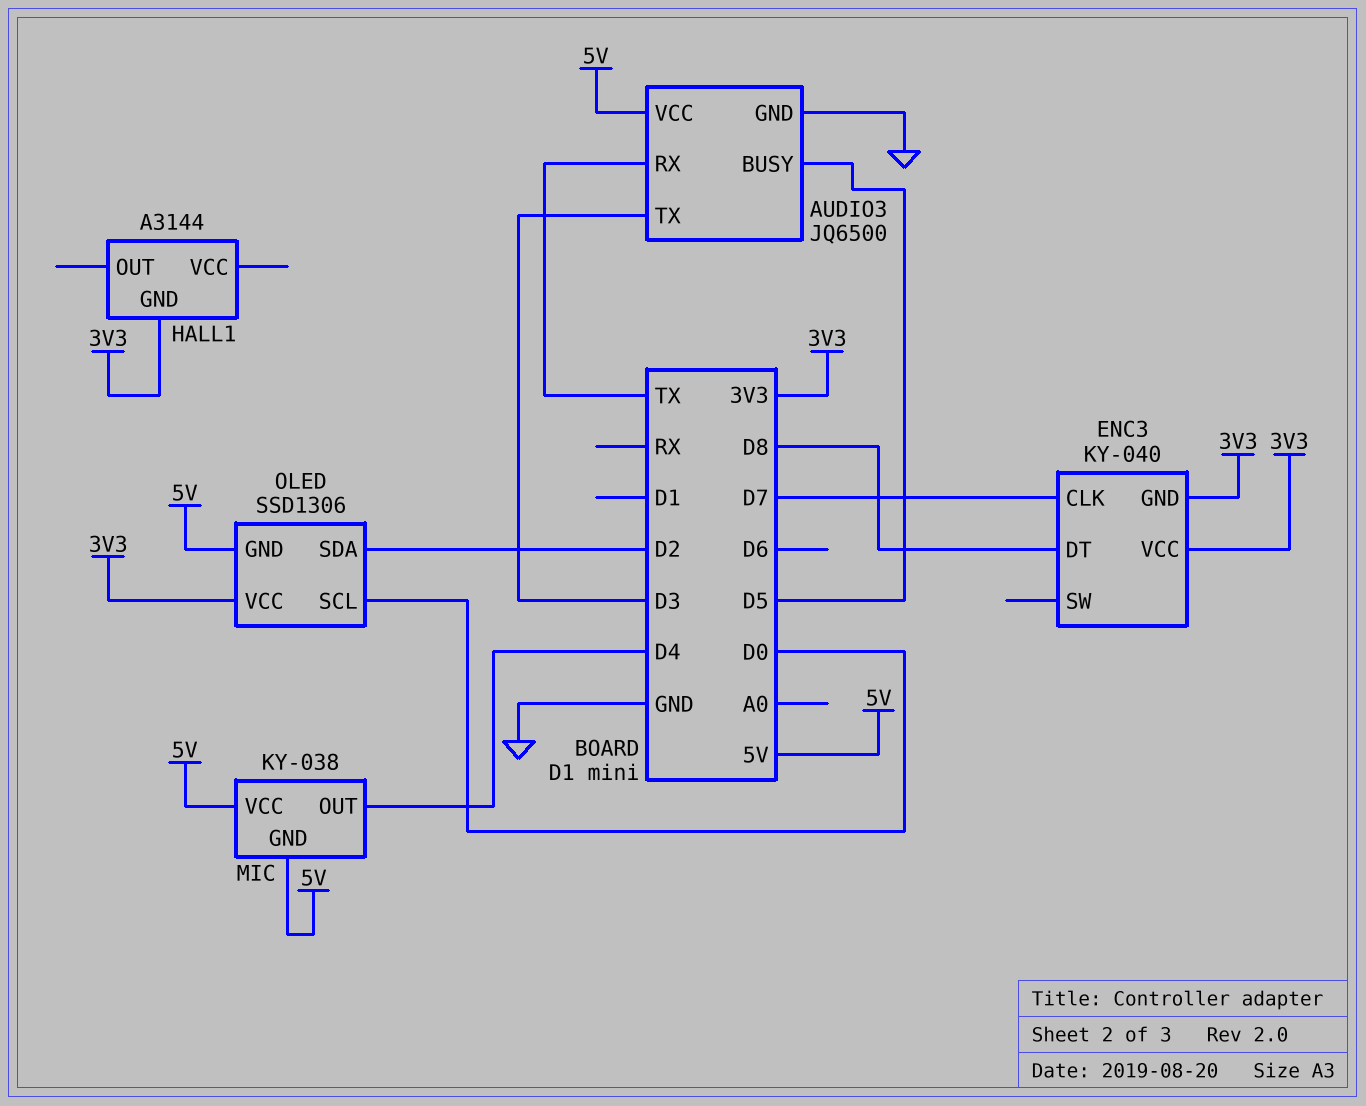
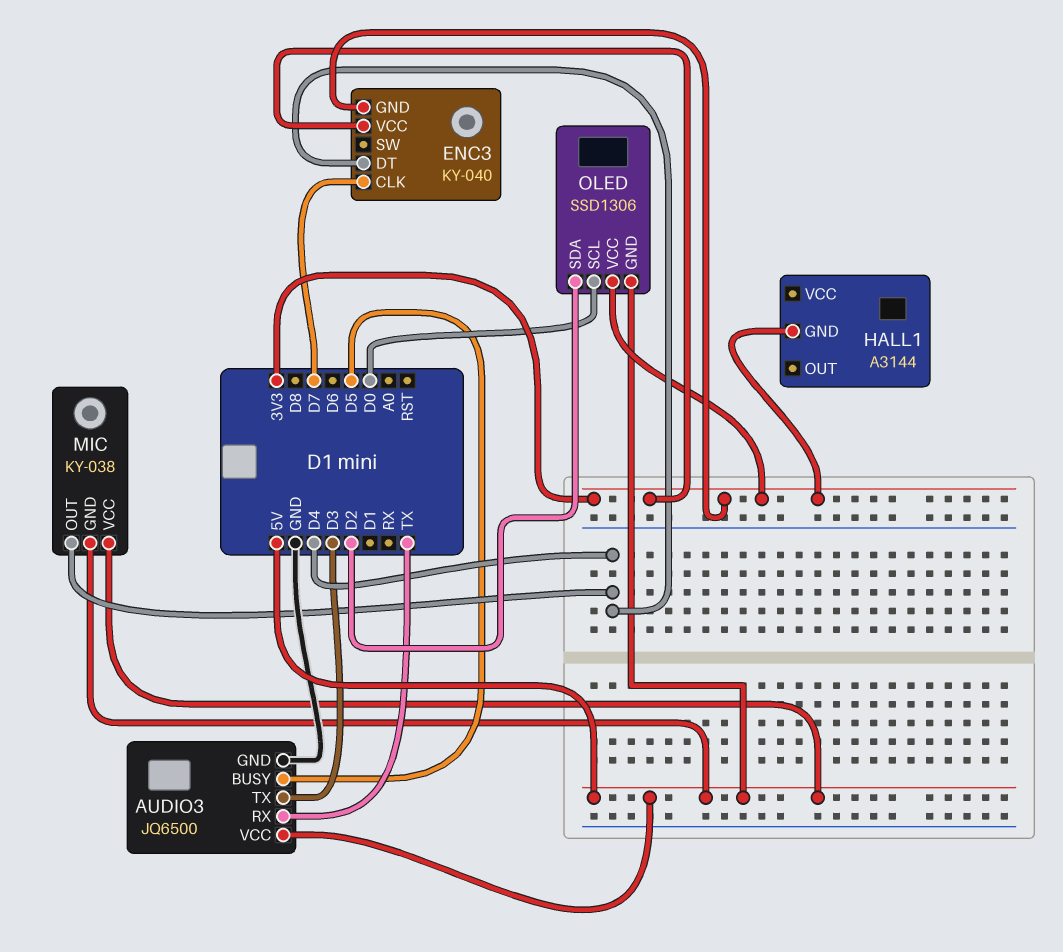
ENC3 pin DT: D8 -> D4

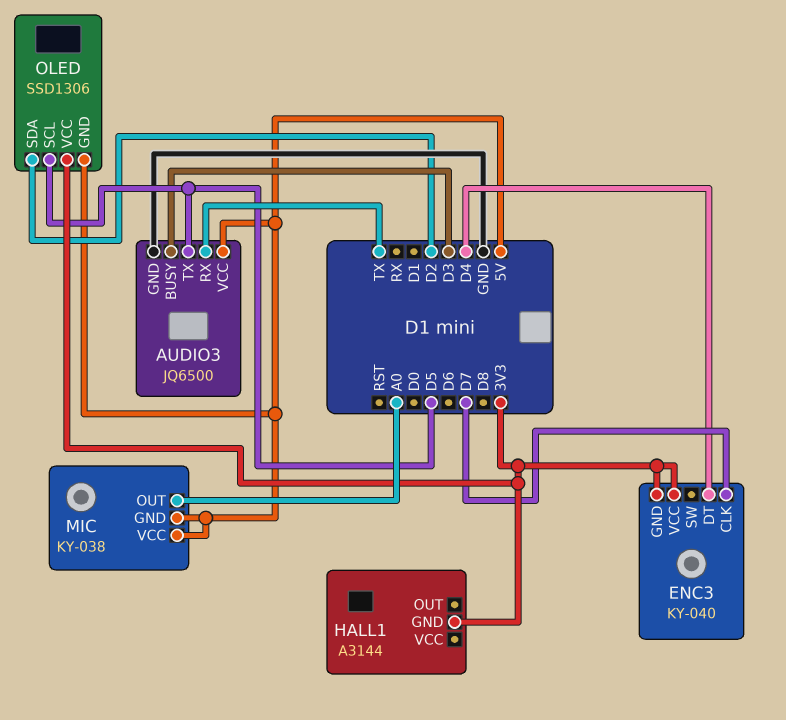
AUDIO3 pin BUSY: D5 -> D3
AUDIO3 pin TX: D3 -> D5
MIC pin OUT: D4 -> A0
OLED pin SCL: D0 -> D5

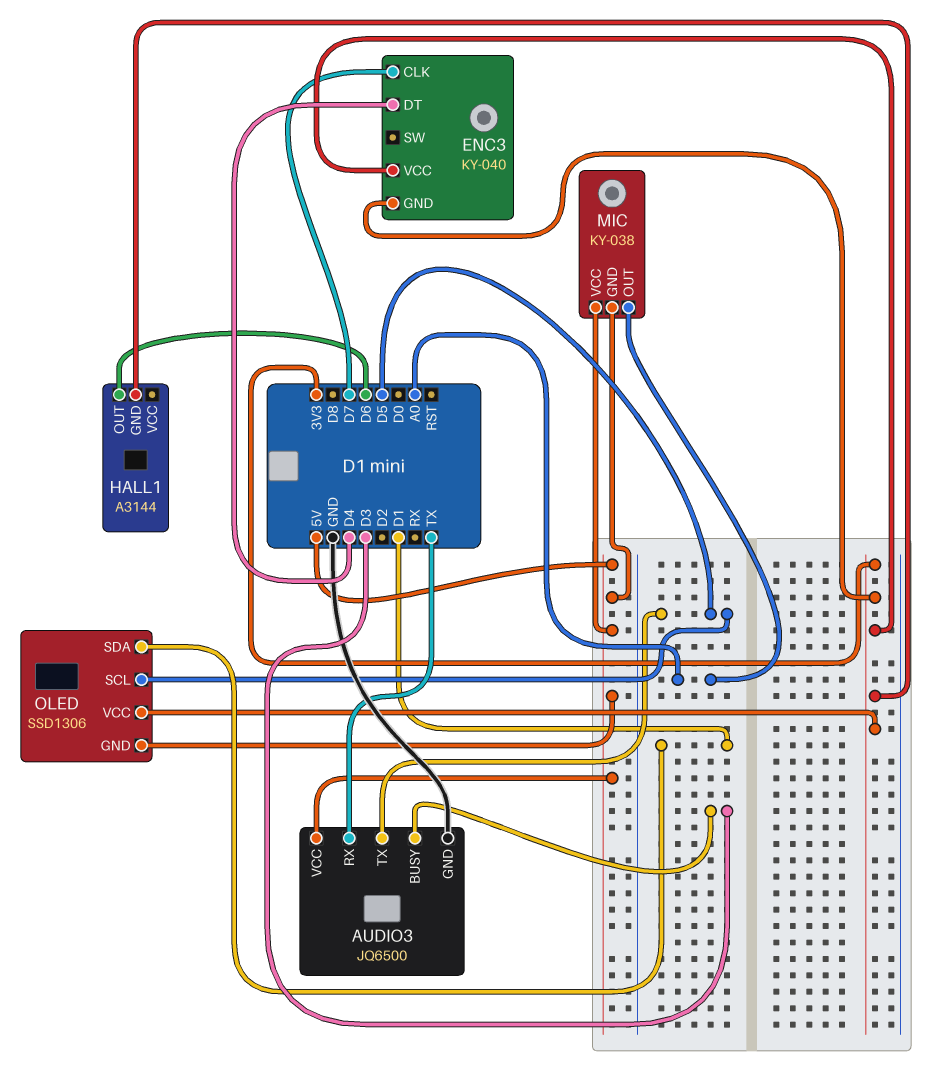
HALL1 pin OUT: none -> D6
OLED pin SDA: D2 -> D1

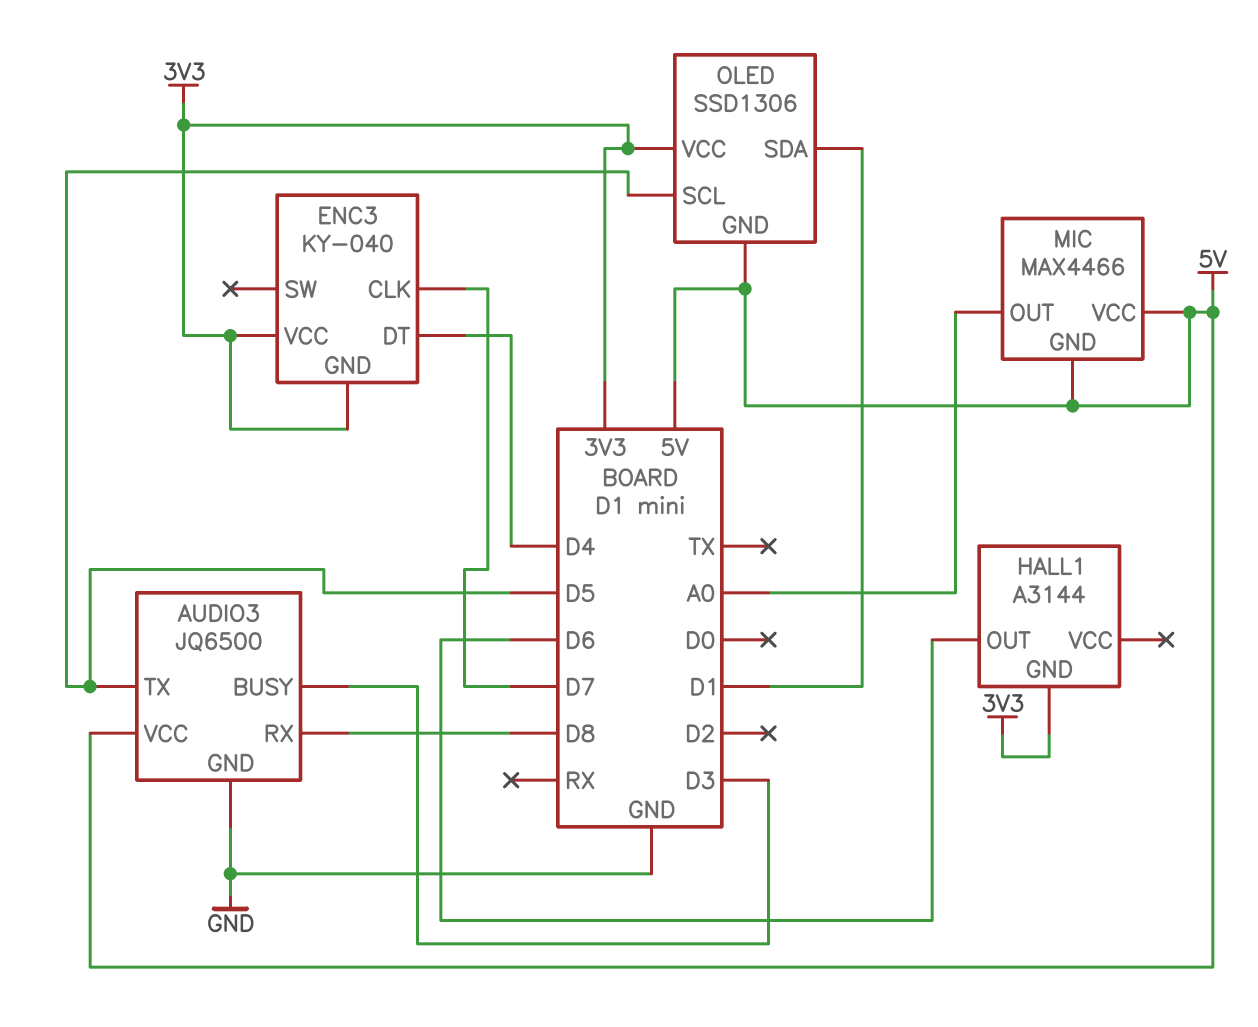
AUDIO3 pin RX: TX -> D8
MIC: KY-038 -> MAX4466

